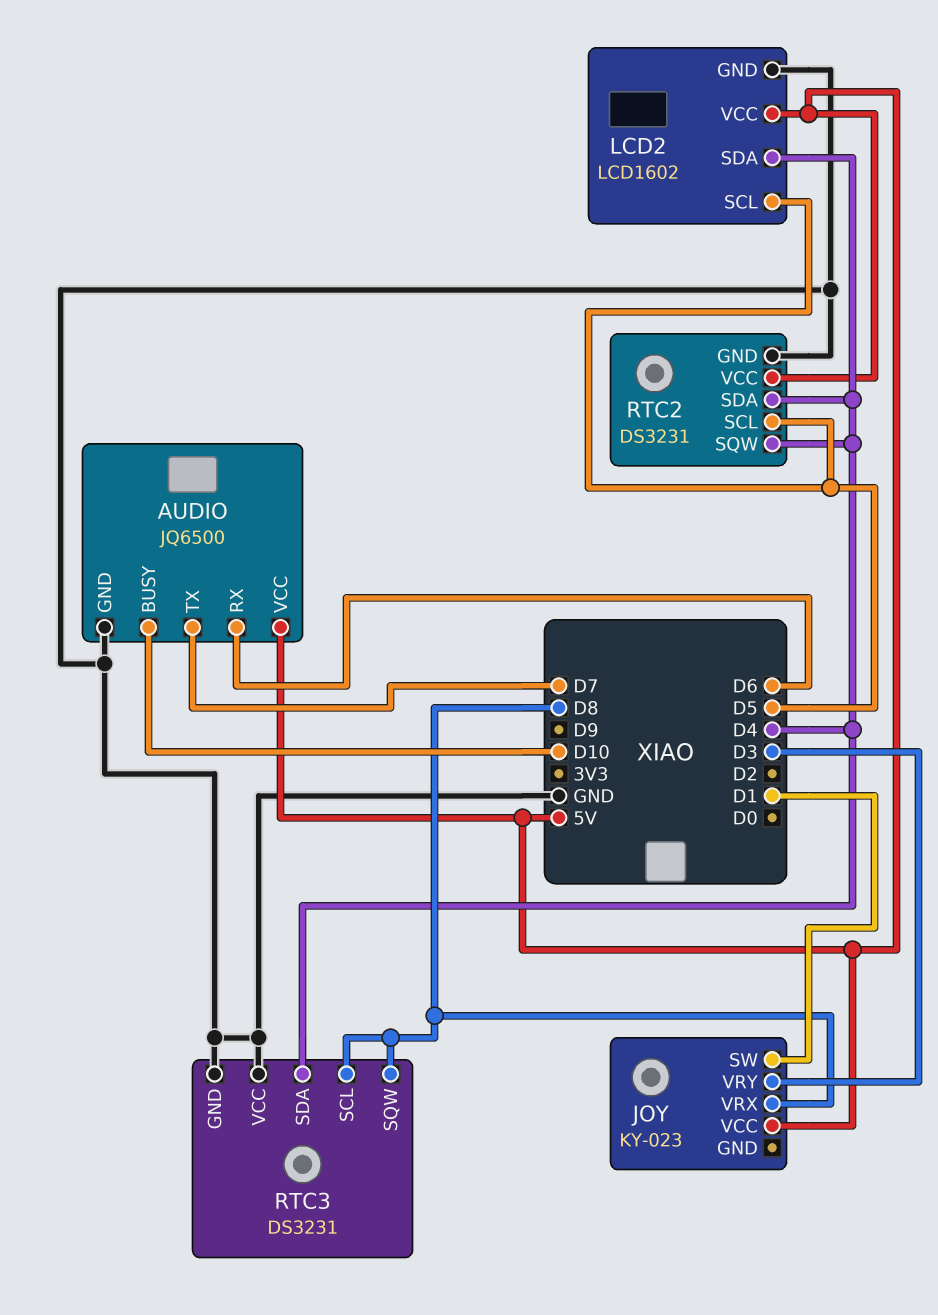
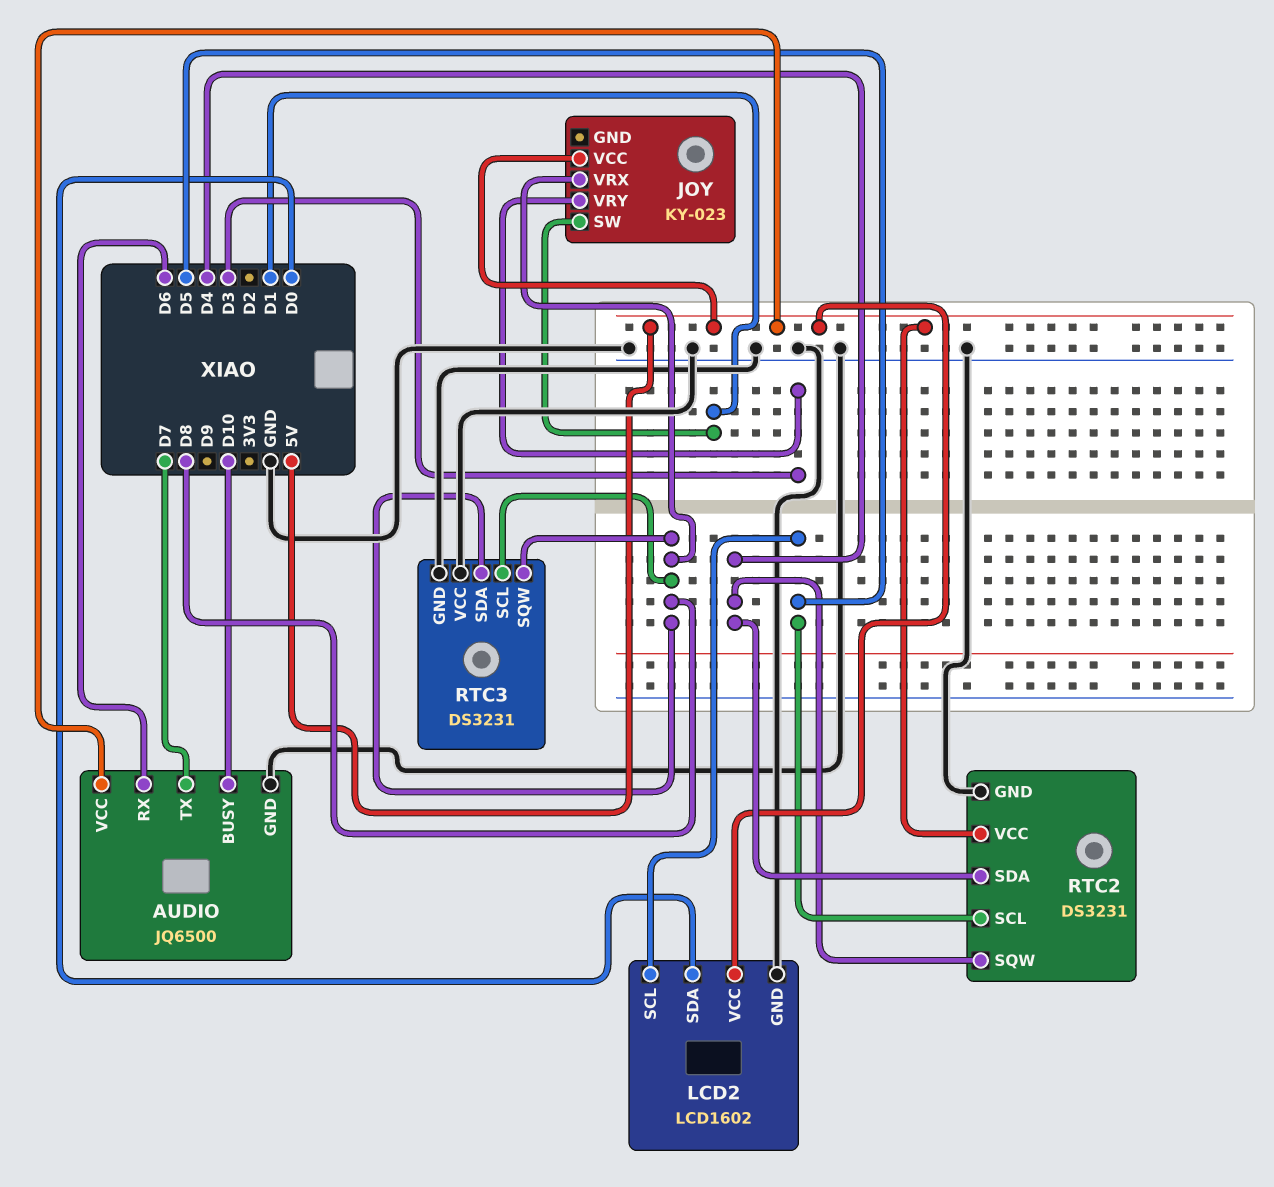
LCD2 pin SDA: D4 -> D0
RTC3 pin SDA: D4 -> D8

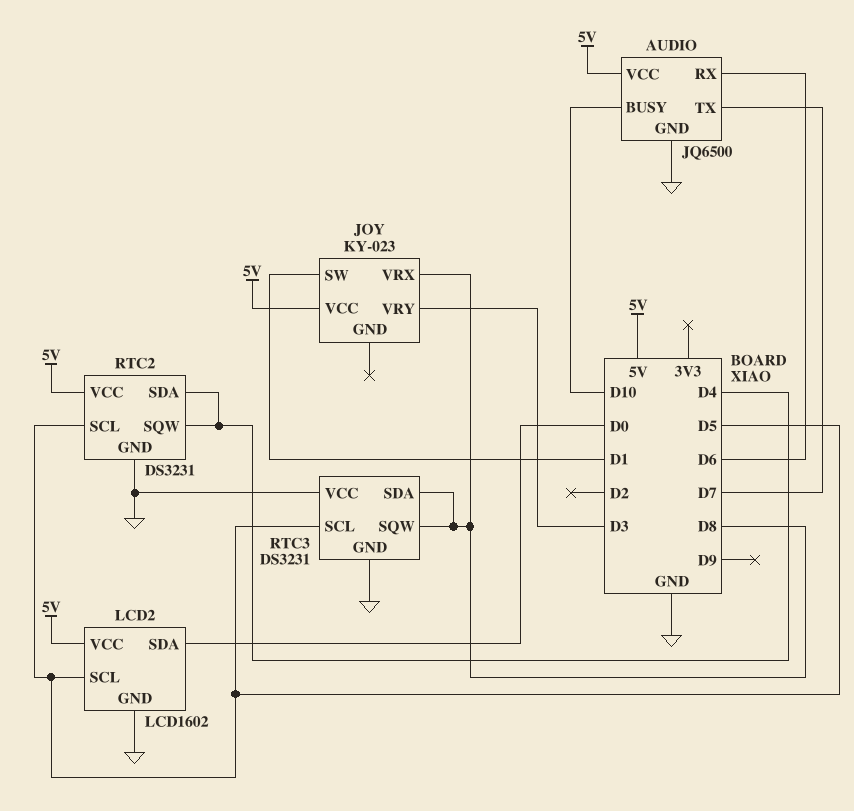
RTC3 pin SCL: D8 -> D5

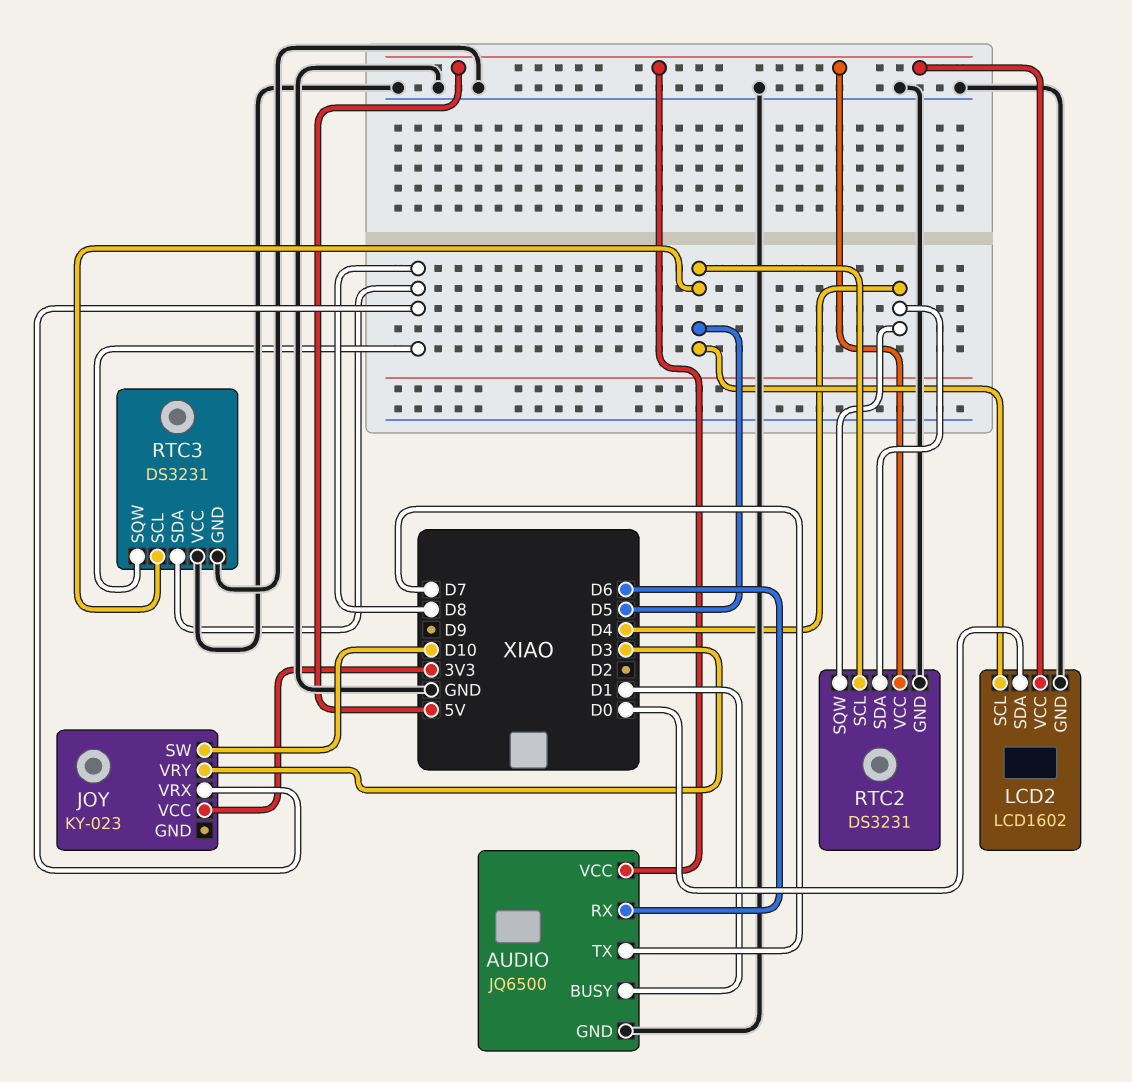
AUDIO pin BUSY: D10 -> D1
JOY pin SW: D1 -> D10
JOY pin VCC: 5V -> 3V3

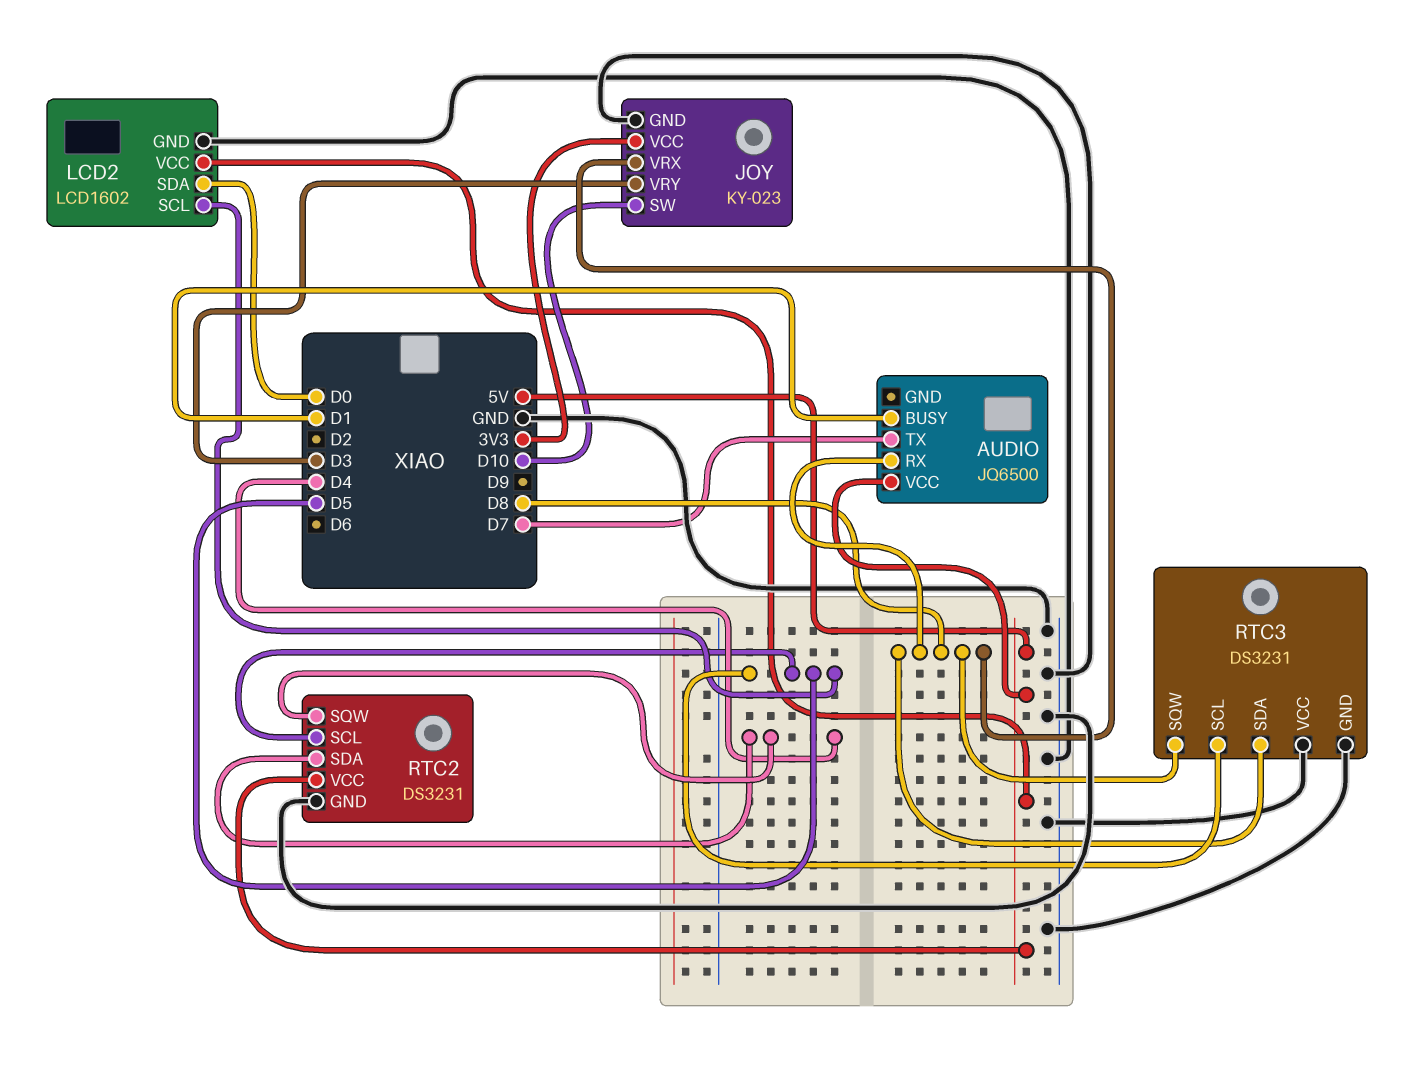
AUDIO pin GND: GND -> none
AUDIO pin RX: D6 -> D8
JOY pin GND: none -> GND

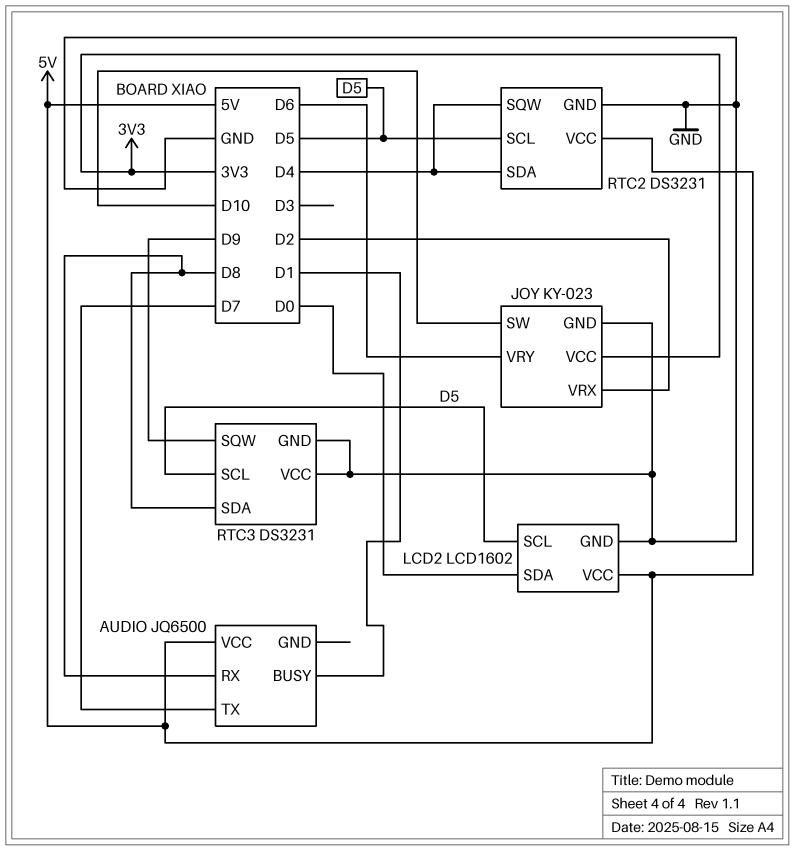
JOY pin VRX: D8 -> D2
JOY pin VRY: D3 -> D6
RTC3 pin SQW: D8 -> D9

